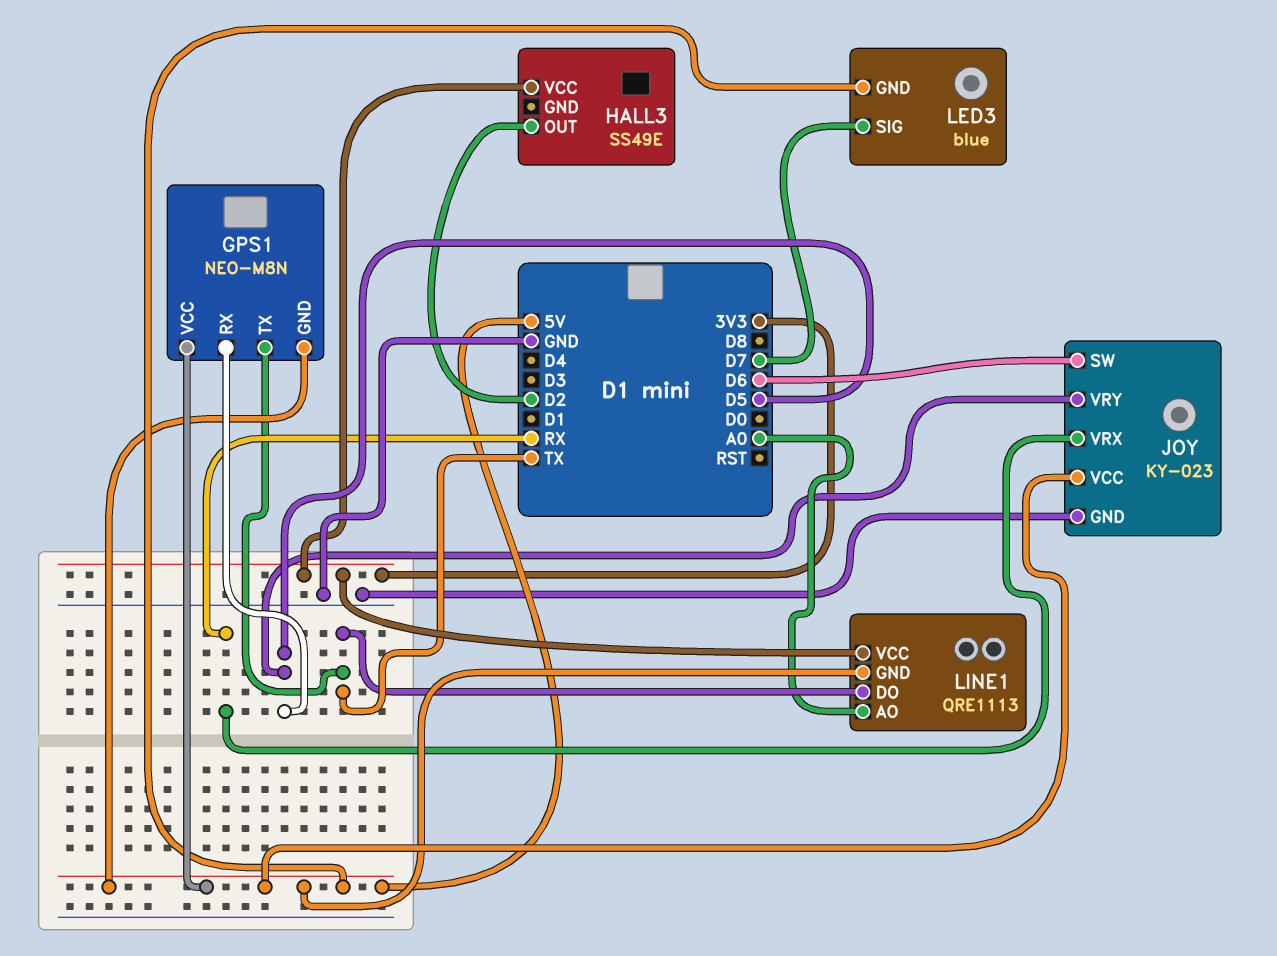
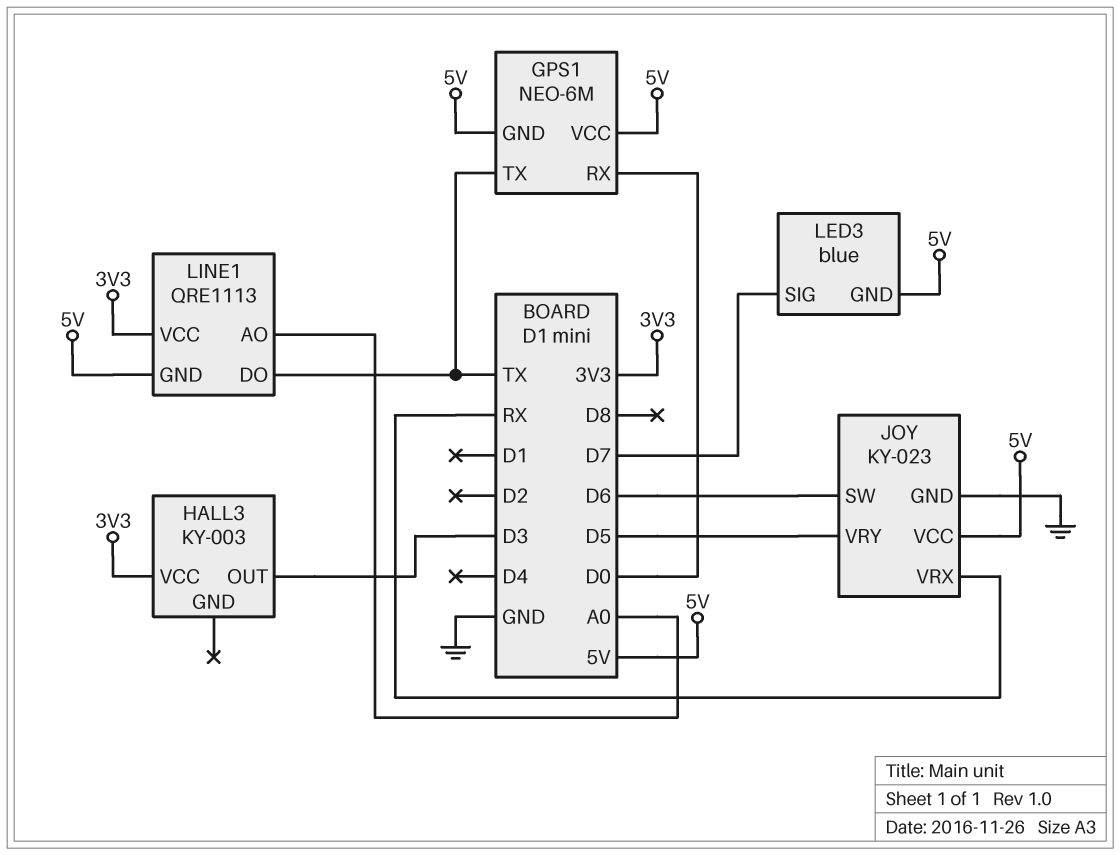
GPS1: NEO-M8N -> NEO-6M
GPS1 pin RX: D5 -> D0
HALL3: SS49E -> KY-003
HALL3 pin OUT: D2 -> D3

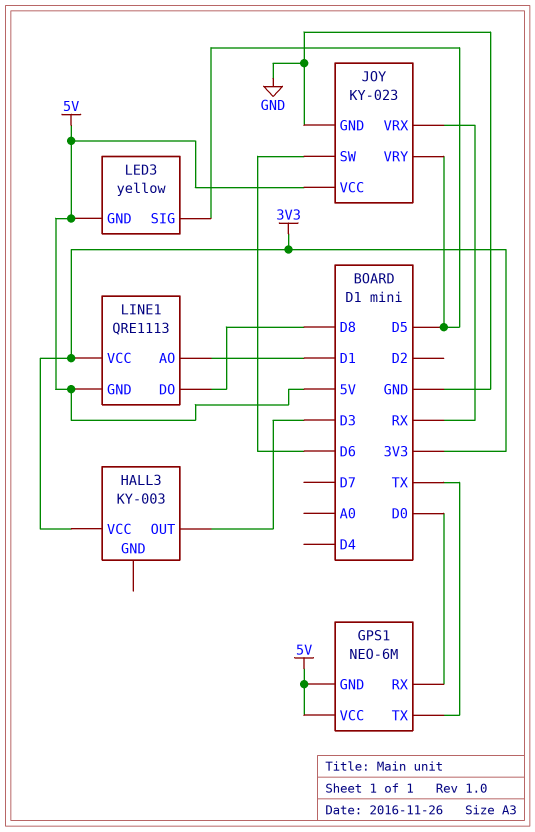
LED3: blue -> yellow
LED3 pin SIG: D7 -> D5
LINE1 pin AO: A0 -> D1
LINE1 pin DO: TX -> D8

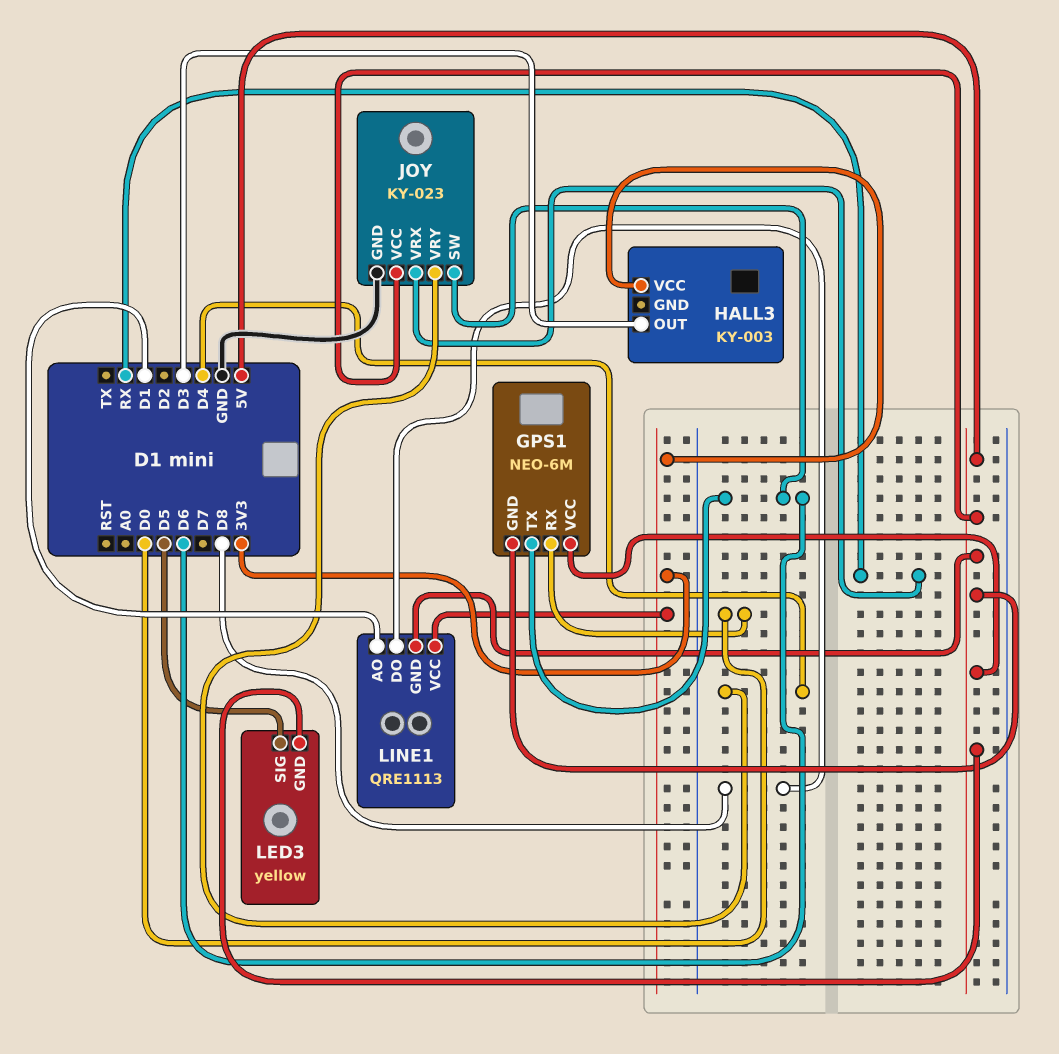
GPS1 pin TX: TX -> D6
JOY pin VRY: D5 -> D4

